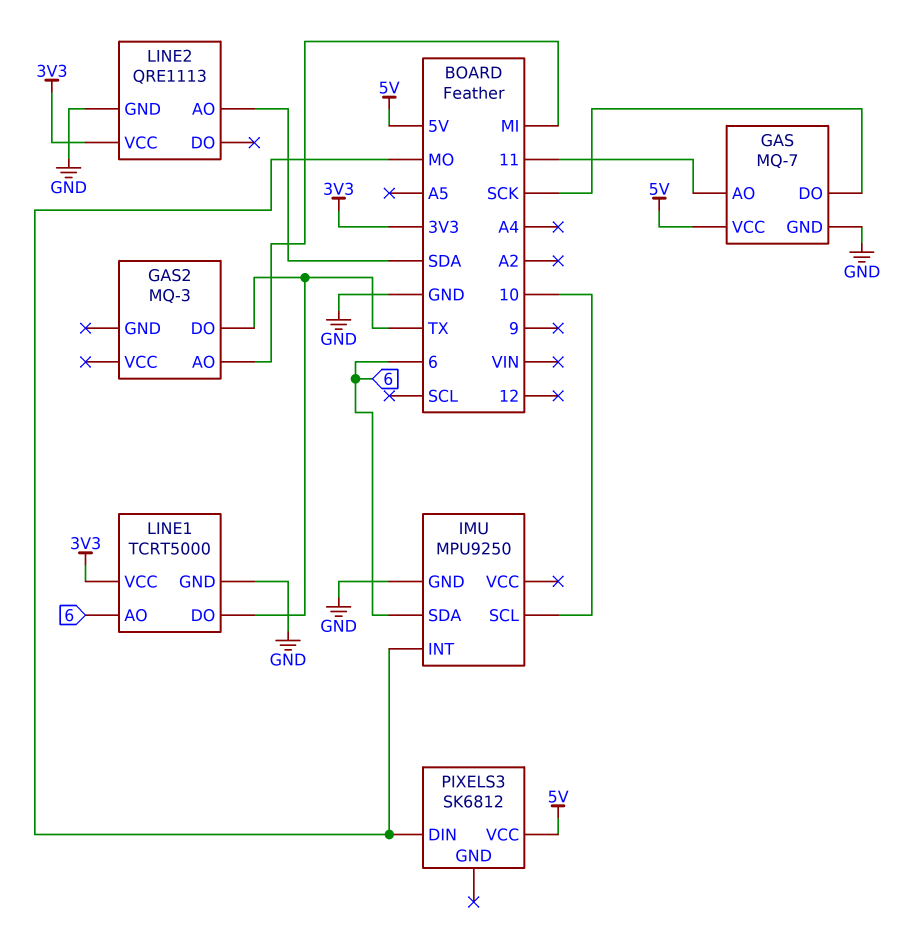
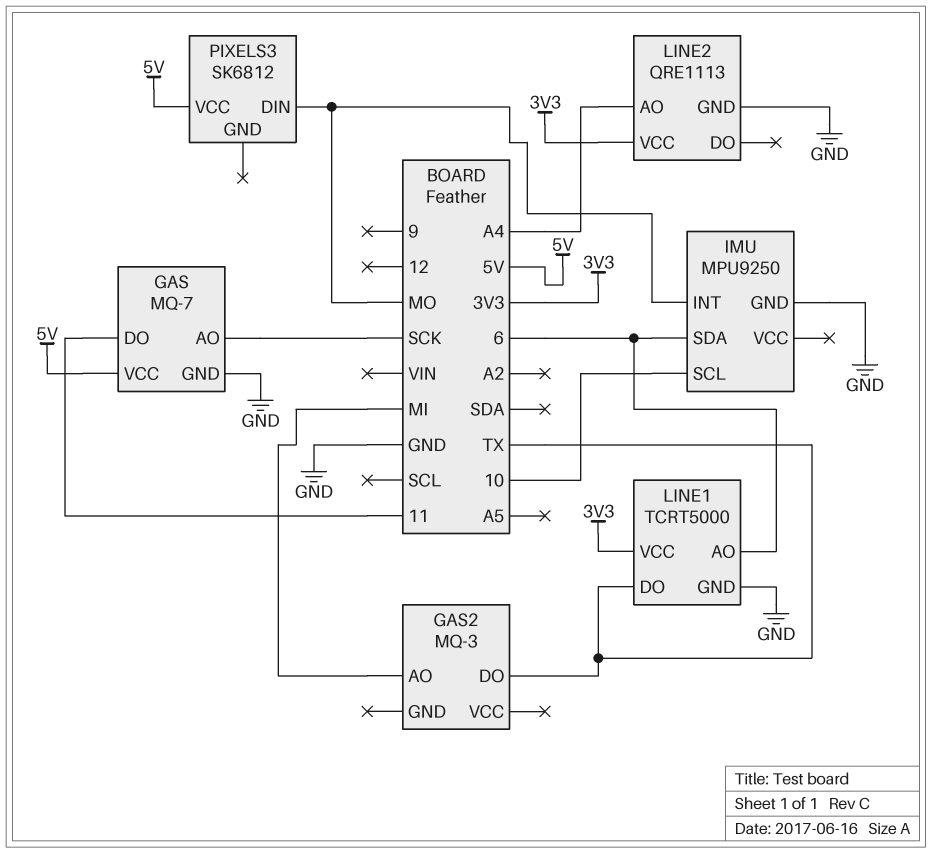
GAS pin AO: 11 -> SCK
GAS pin DO: SCK -> 11
LINE2 pin AO: SDA -> A4

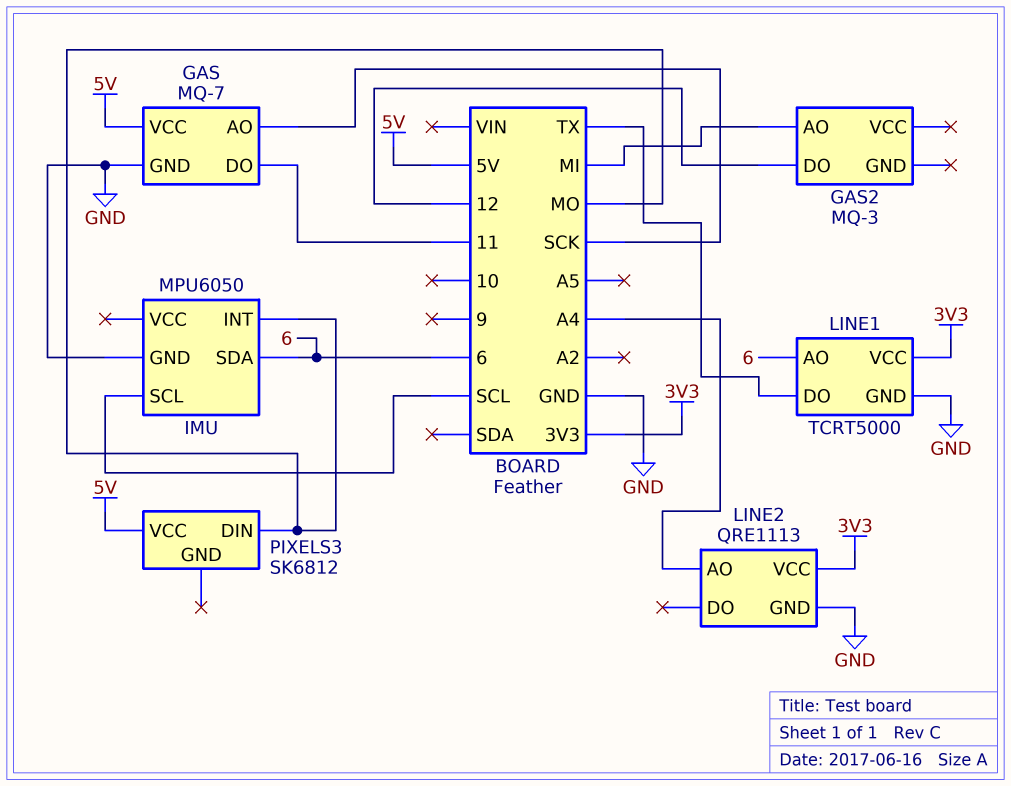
GAS2 pin DO: TX -> 12
IMU: MPU9250 -> MPU6050
IMU pin SCL: 10 -> SCL

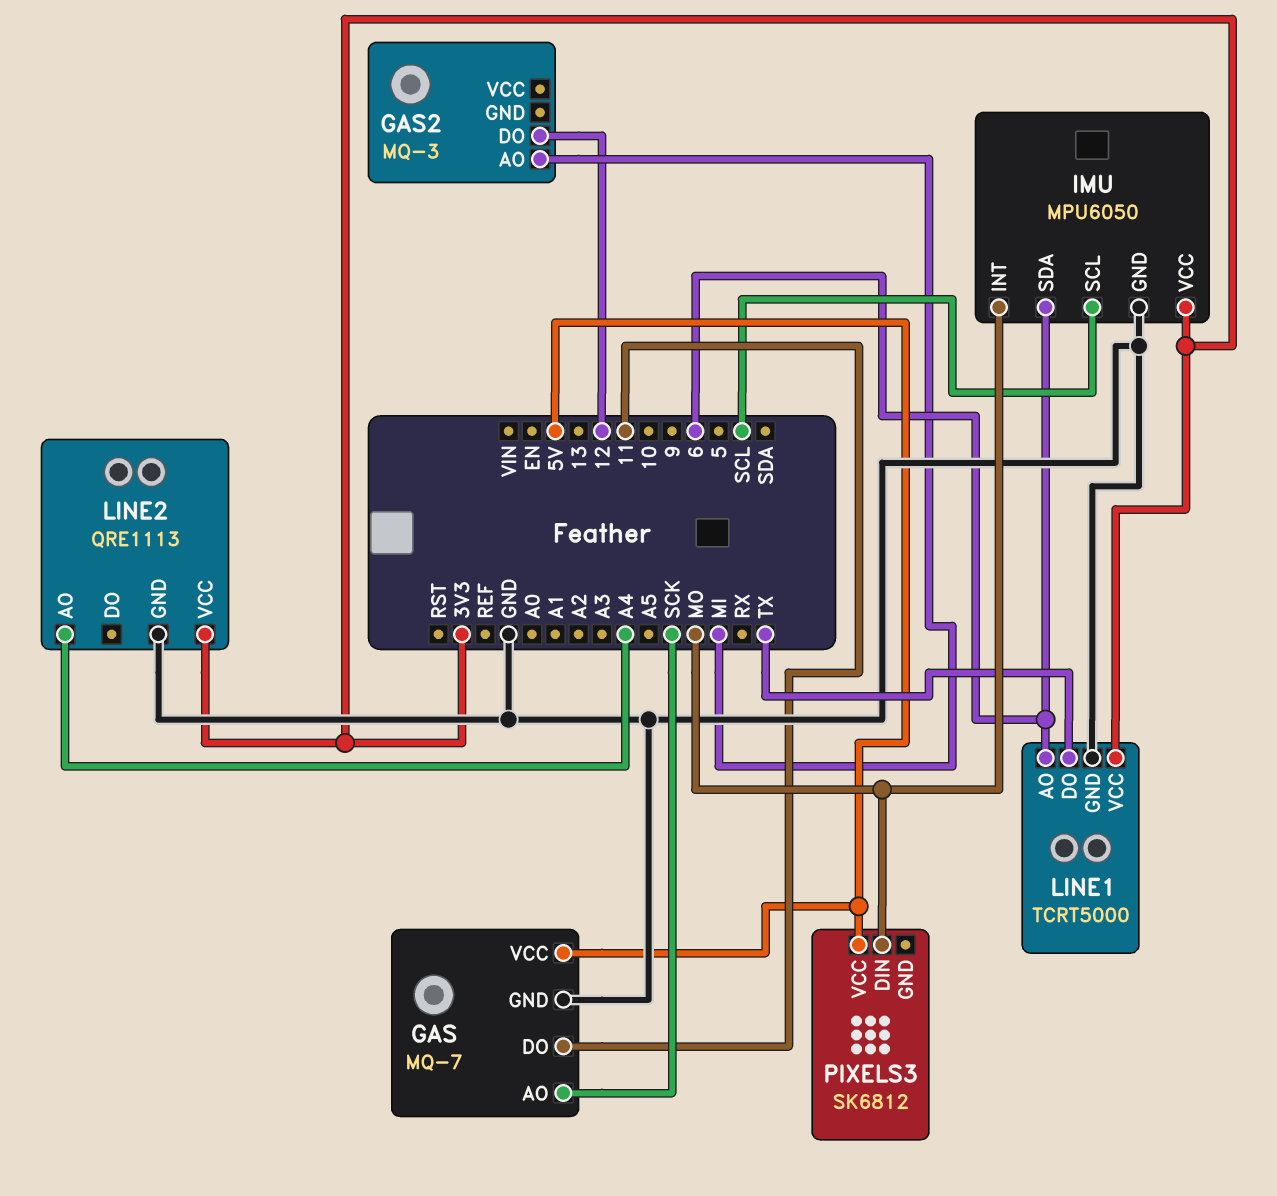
IMU pin VCC: none -> 3V3

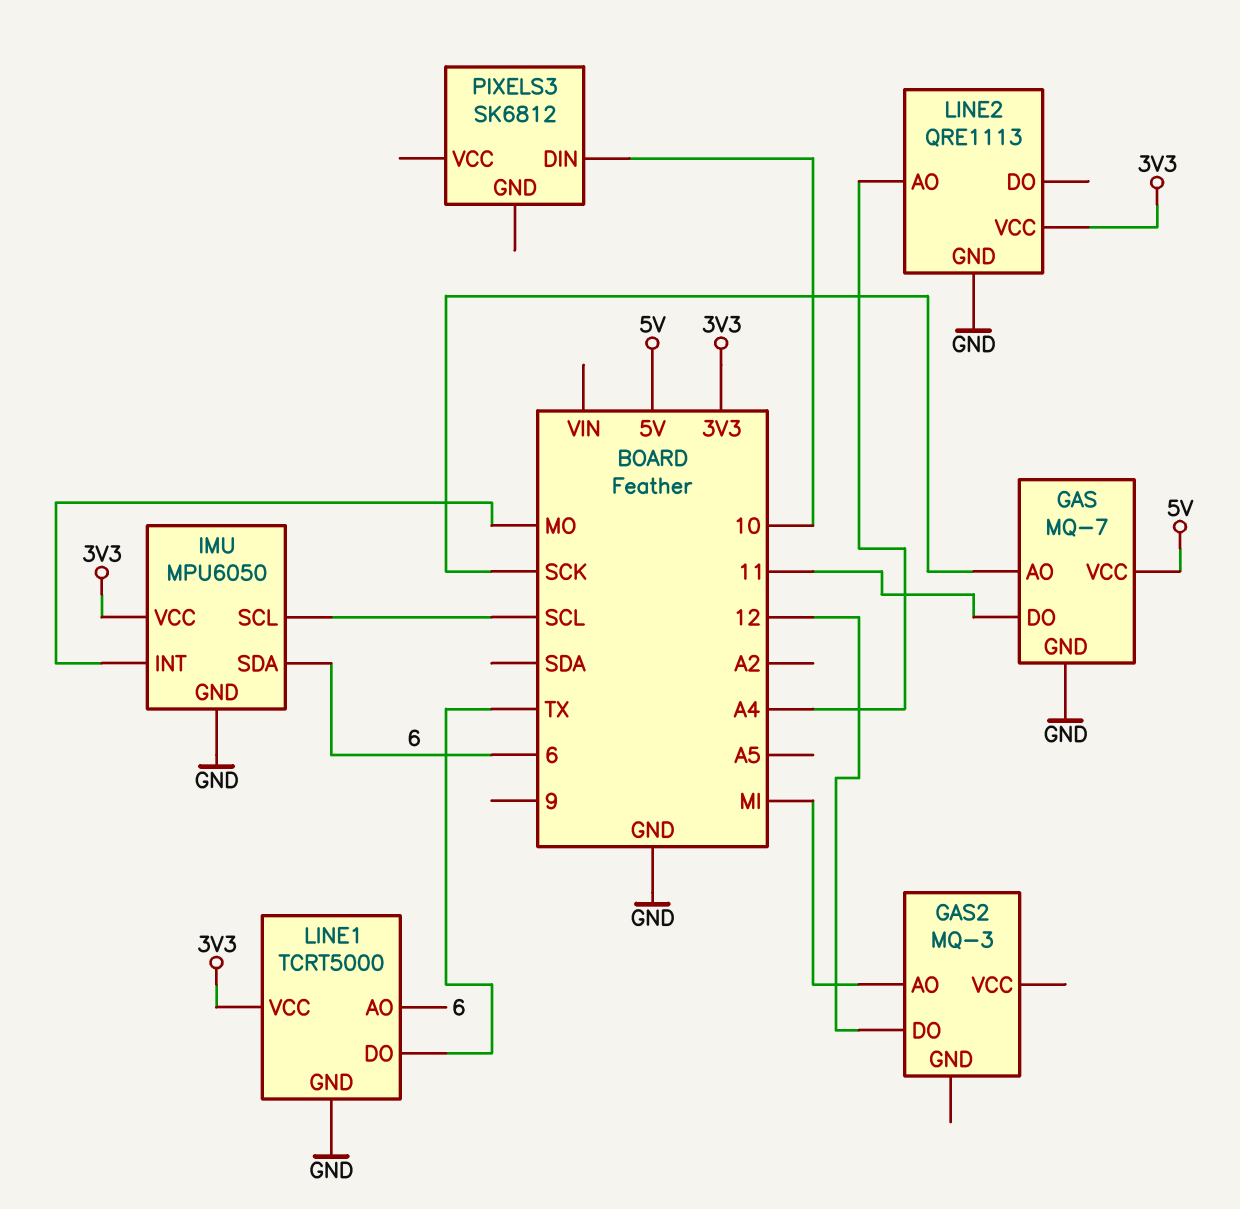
PIXELS3 pin DIN: MO -> 10
PIXELS3 pin VCC: 5V -> none

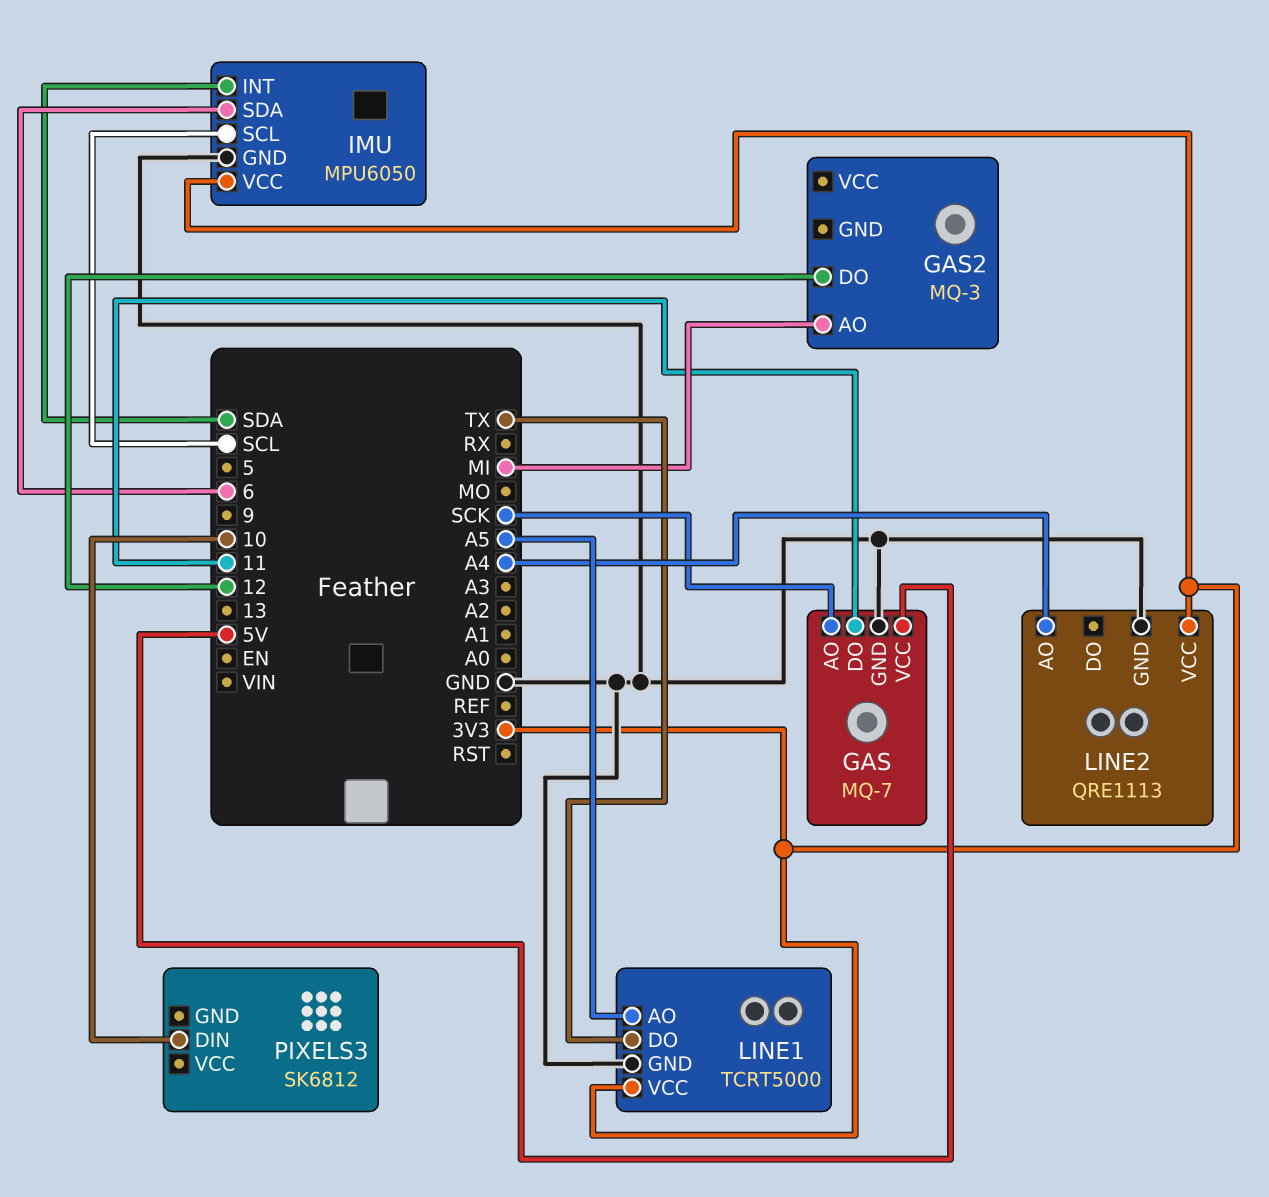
IMU pin INT: MO -> SDA
LINE1 pin AO: 6 -> A5

